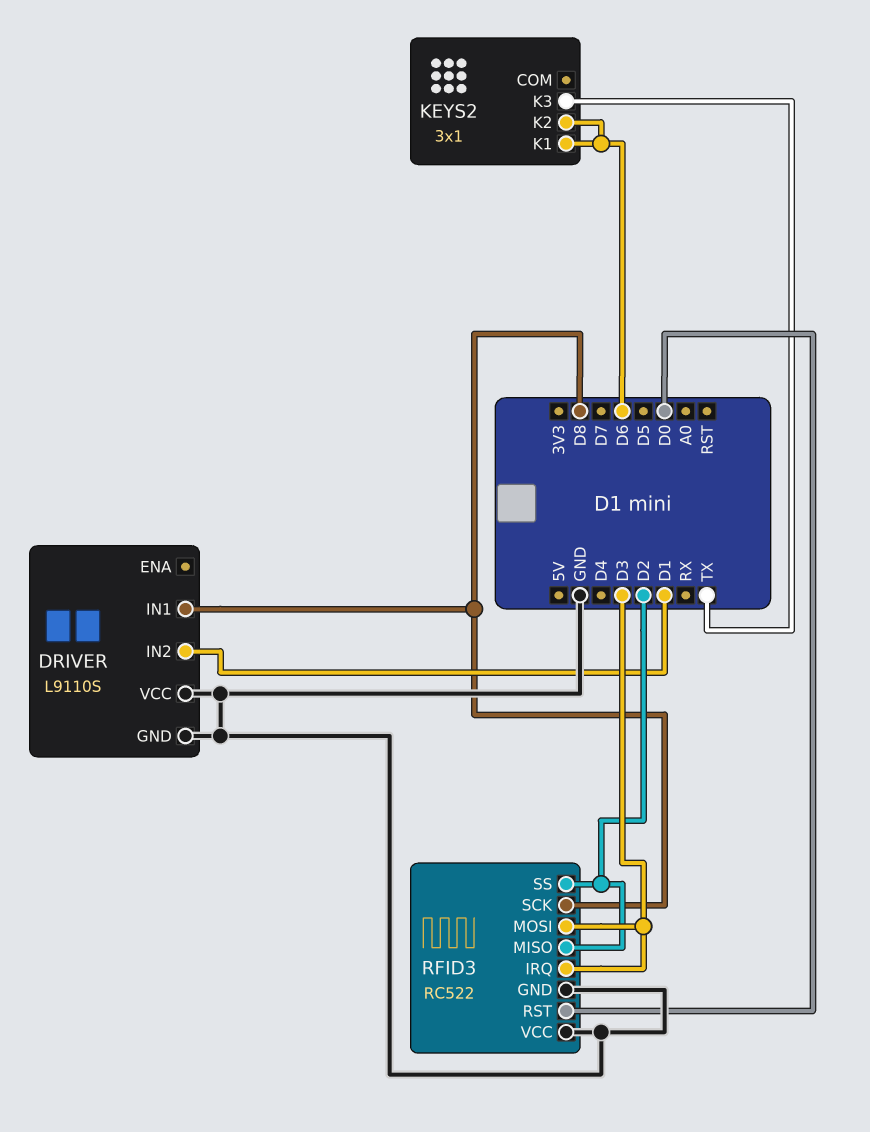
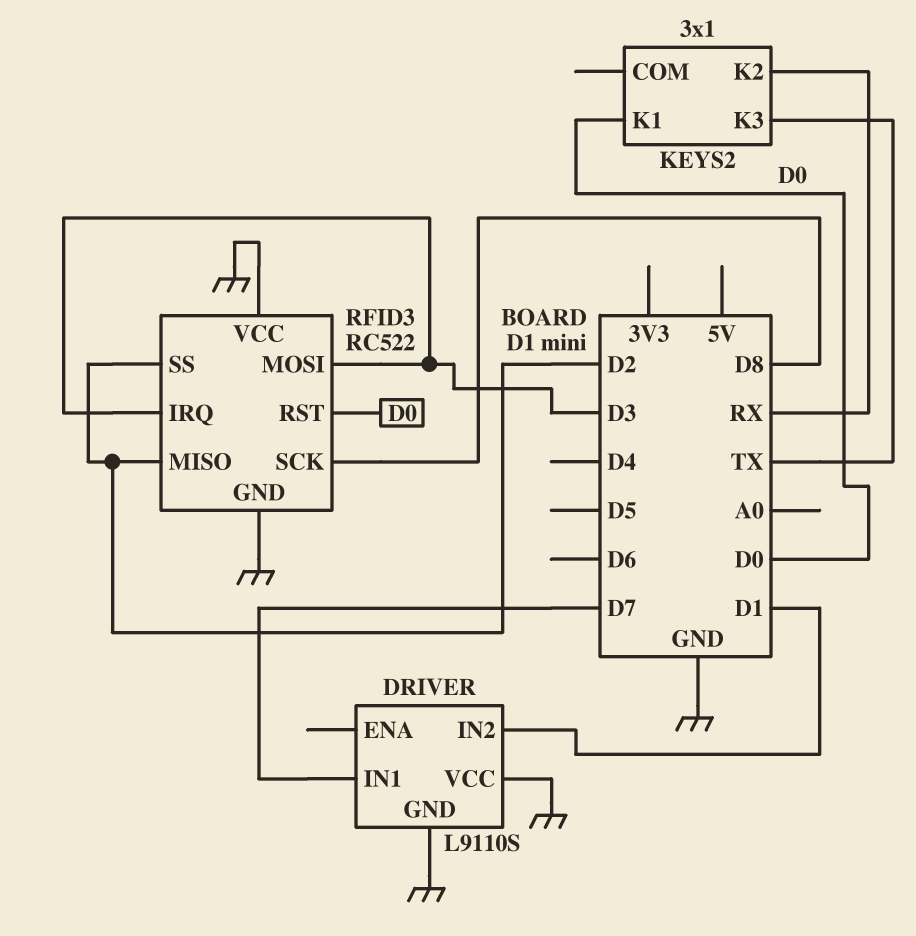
DRIVER pin IN1: D8 -> D7
KEYS2 pin K1: D6 -> D0
KEYS2 pin K2: D6 -> RX

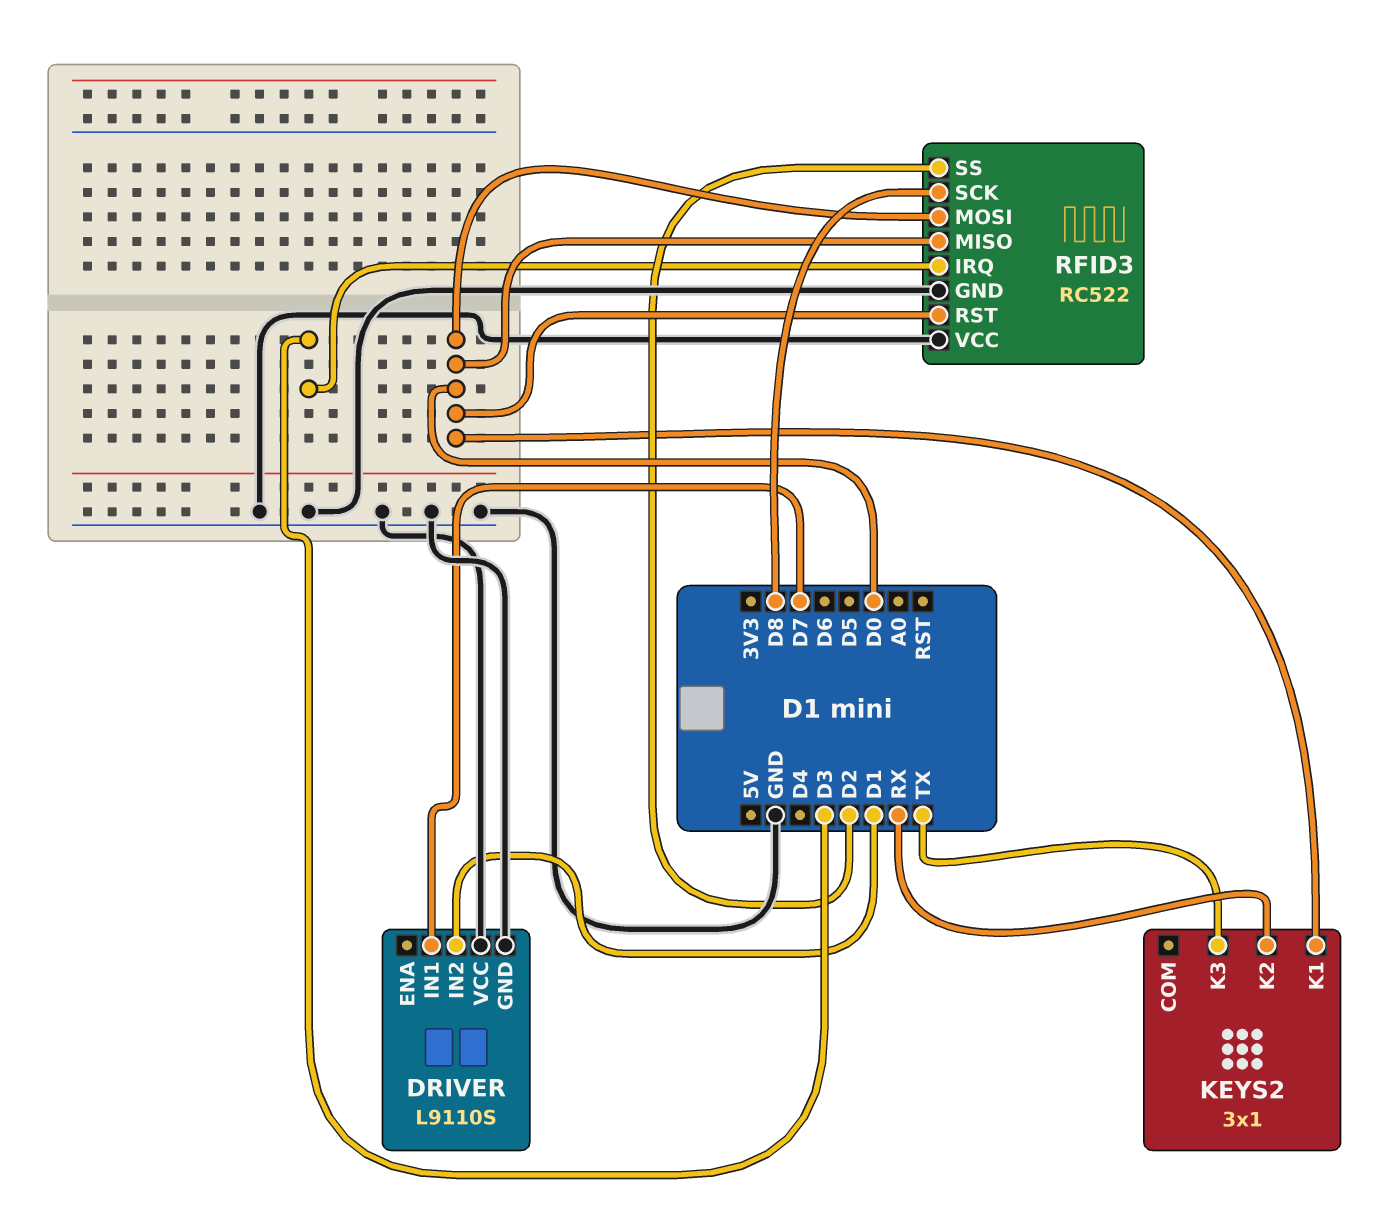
RFID3 pin MISO: D2 -> D0
RFID3 pin MOSI: D3 -> D0

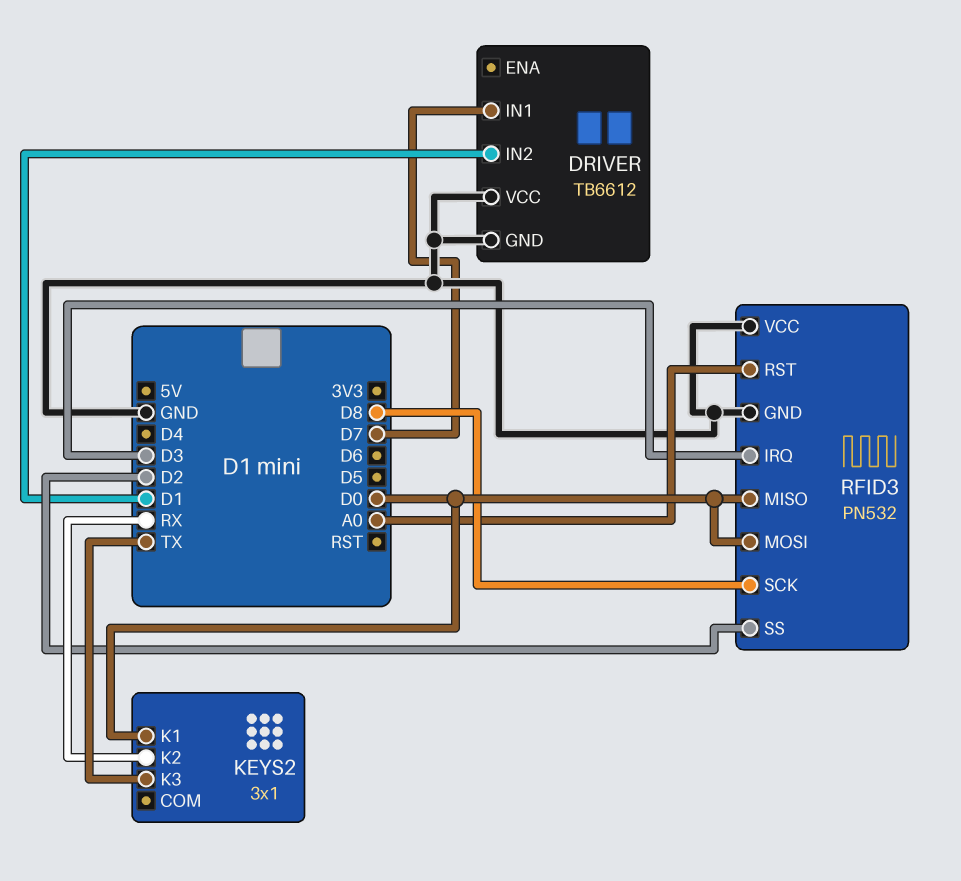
DRIVER: L9110S -> TB6612
RFID3: RC522 -> PN532
RFID3 pin RST: D0 -> A0

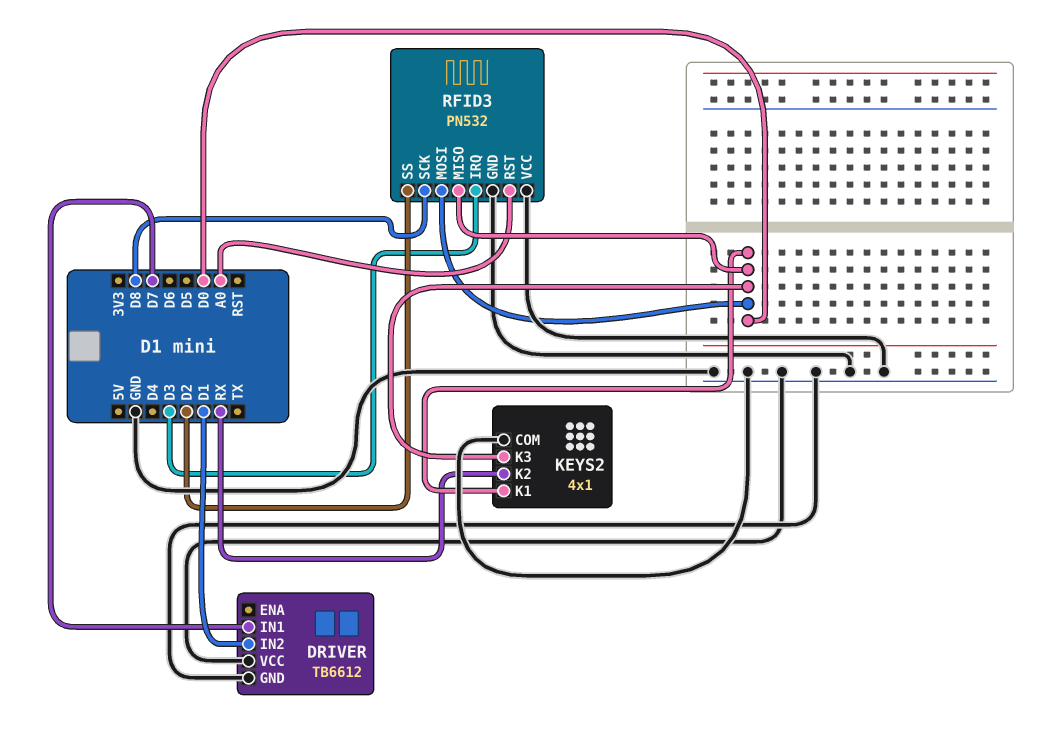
KEYS2: 3x1 -> 4x1
KEYS2 pin COM: none -> GND
KEYS2 pin K3: TX -> D0

